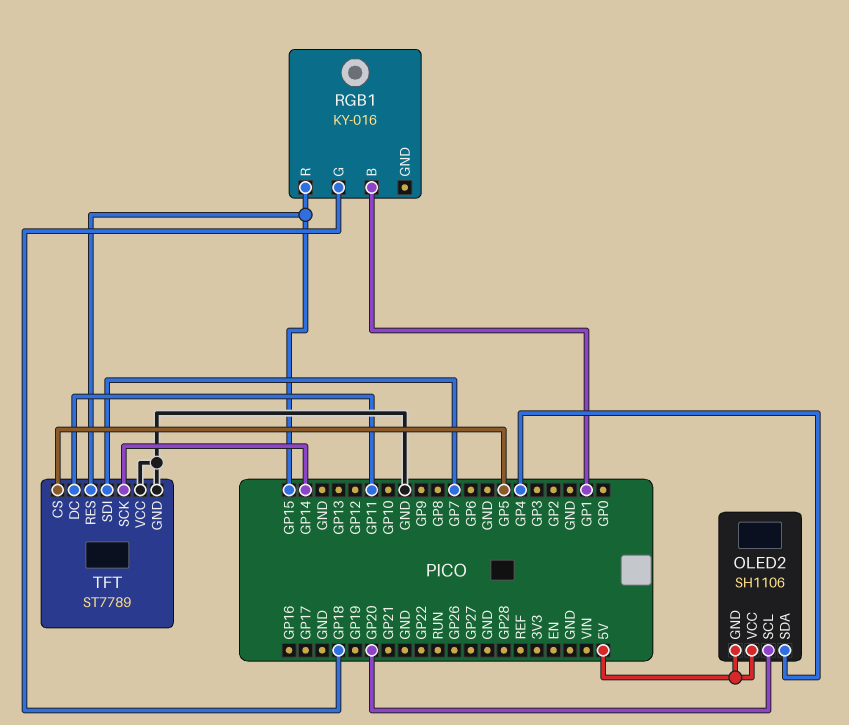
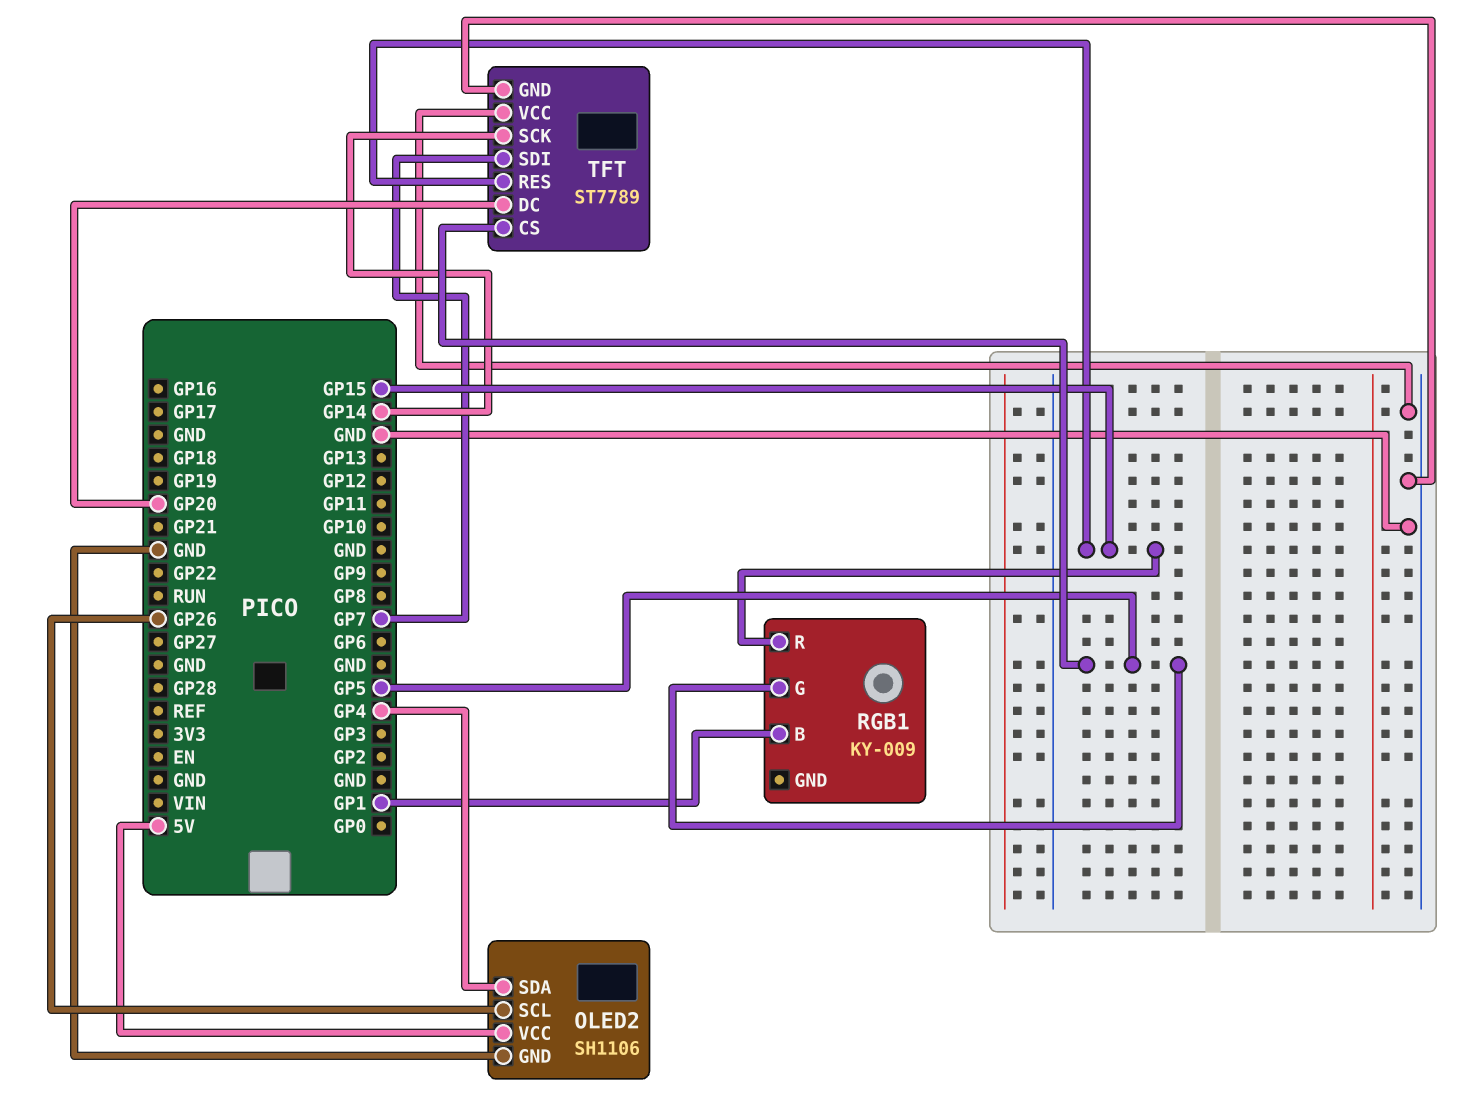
OLED2 pin GND: 5V -> GND
OLED2 pin SCL: GP20 -> GP26
RGB1: KY-016 -> KY-009
RGB1 pin G: GP18 -> GP5
TFT pin DC: GP11 -> GP20

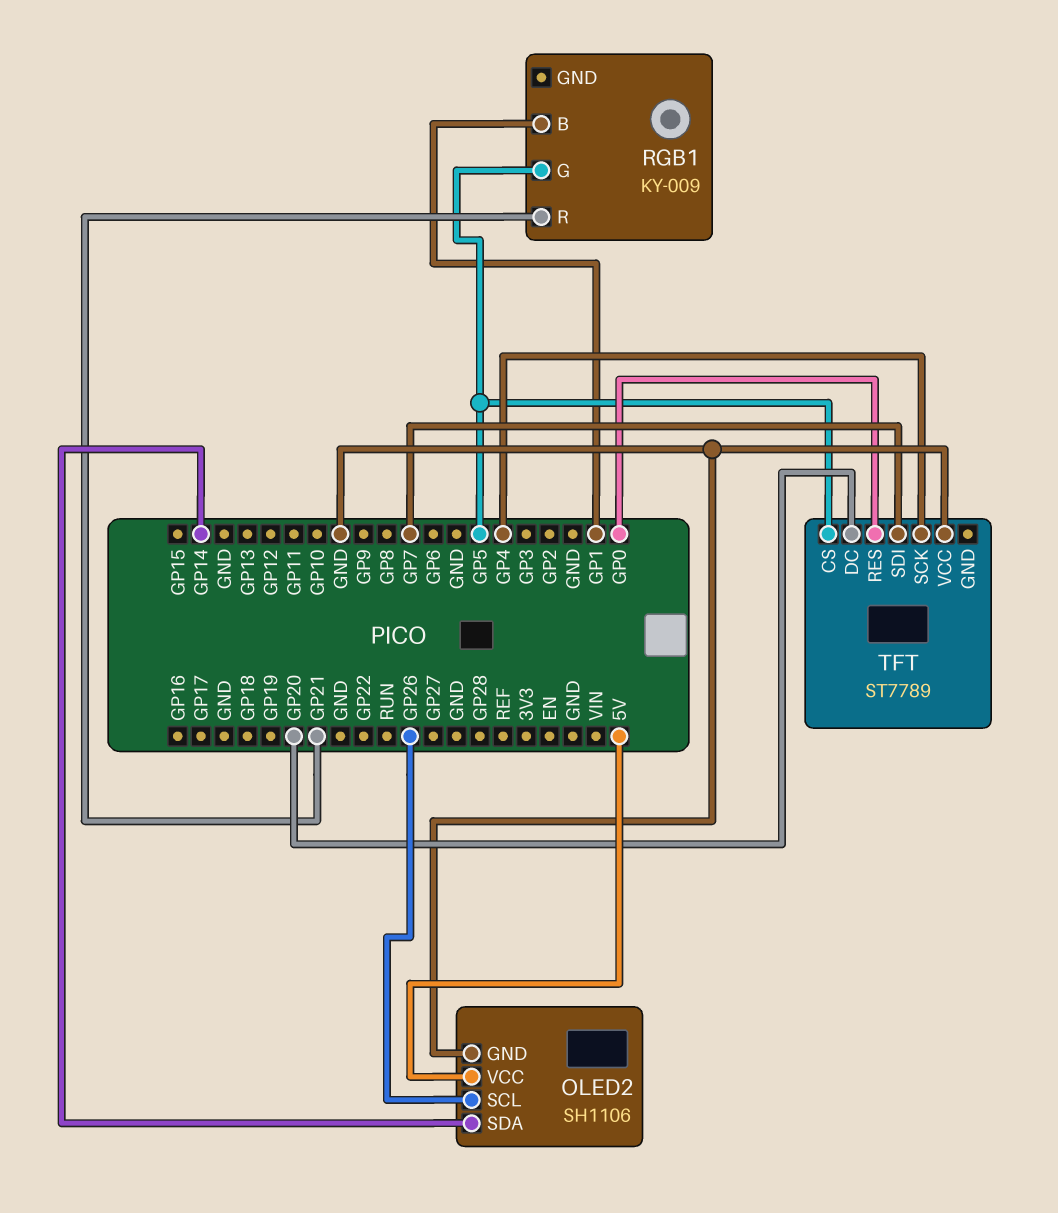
OLED2 pin SDA: GP4 -> GP14
RGB1 pin R: GP15 -> GP21
TFT pin GND: GND -> none
TFT pin RES: GP15 -> GP0
TFT pin SCK: GP14 -> GP4

